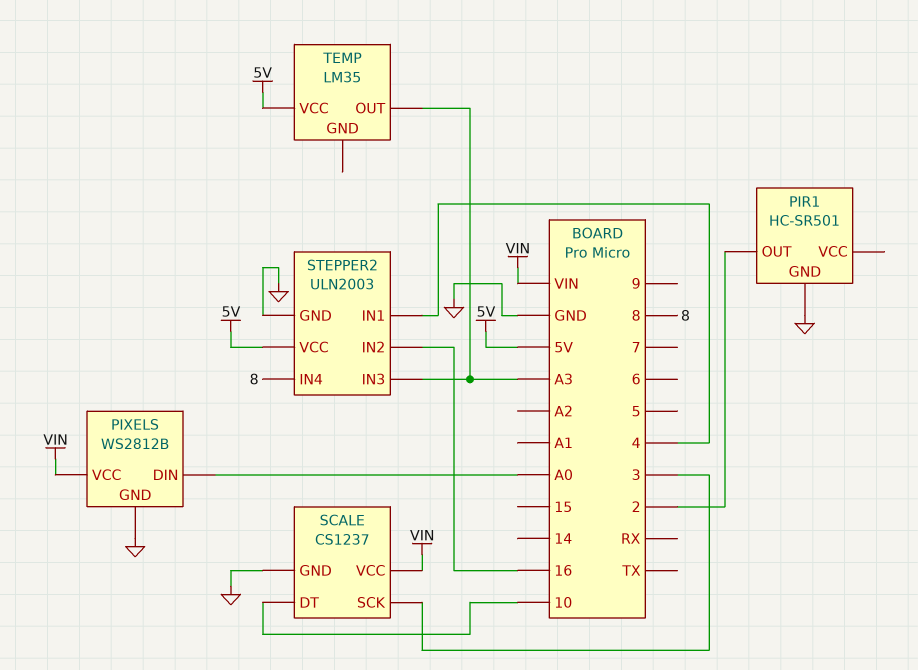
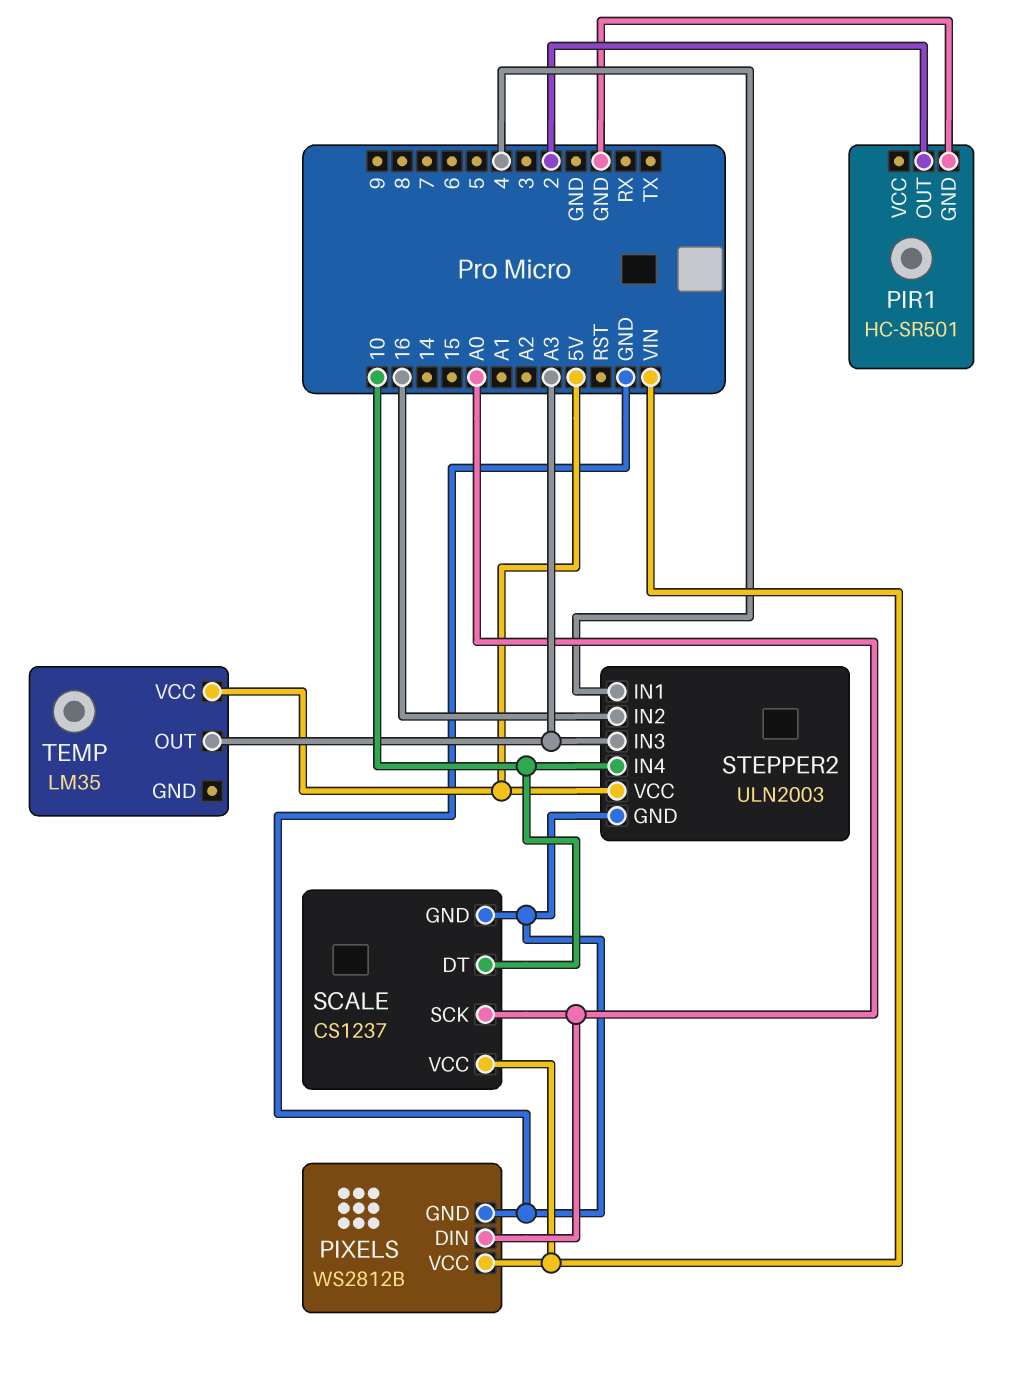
SCALE pin SCK: 3 -> A0
STEPPER2 pin IN4: 8 -> 10

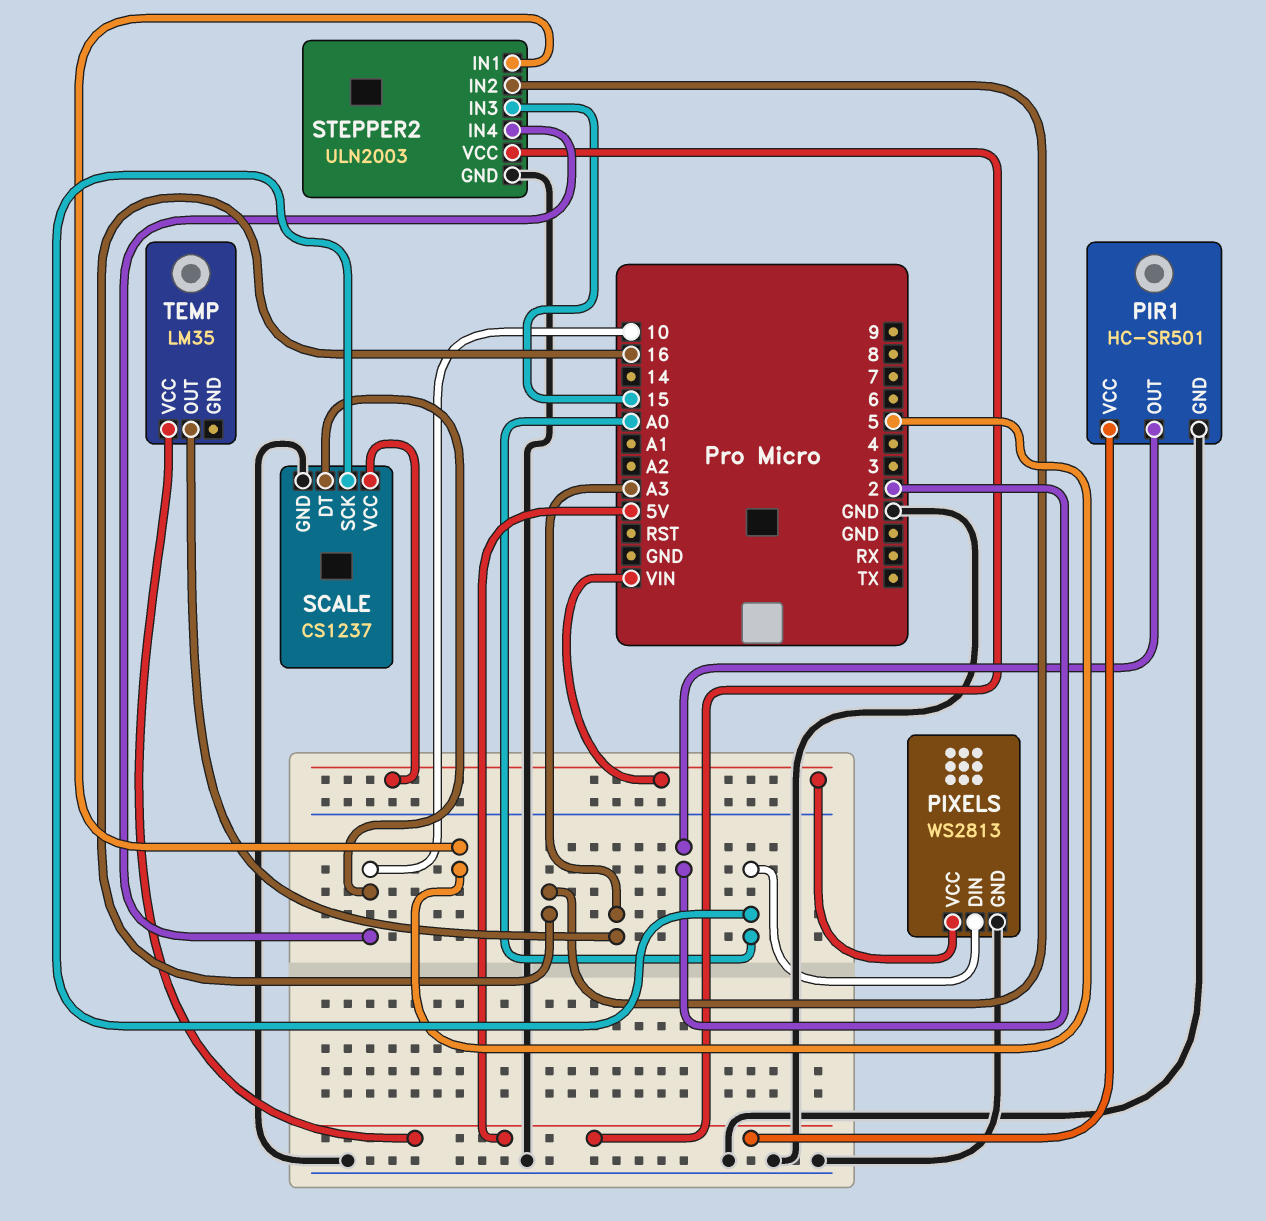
PIR1 pin VCC: none -> 5V
PIXELS: WS2812B -> WS2813
STEPPER2 pin IN1: 4 -> 5
STEPPER2 pin IN3: A3 -> 15

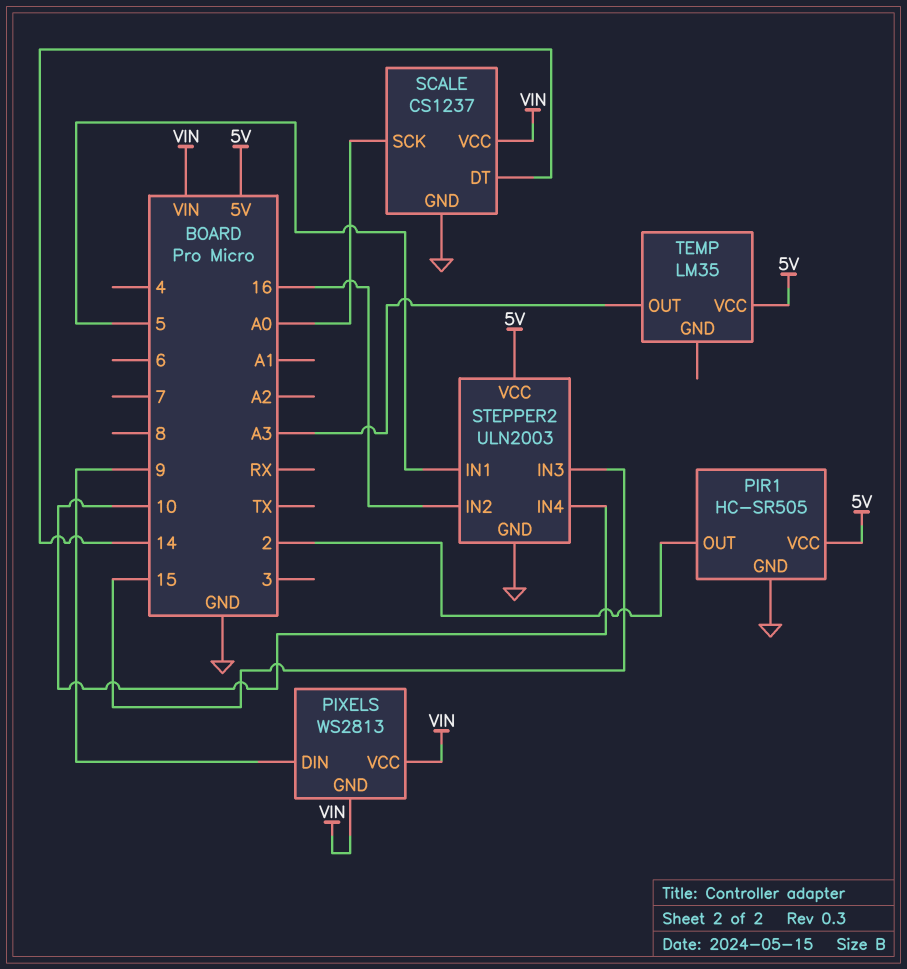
PIR1: HC-SR501 -> HC-SR505
PIXELS pin DIN: A0 -> 9
PIXELS pin GND: GND -> VIN
SCALE pin DT: 10 -> 14

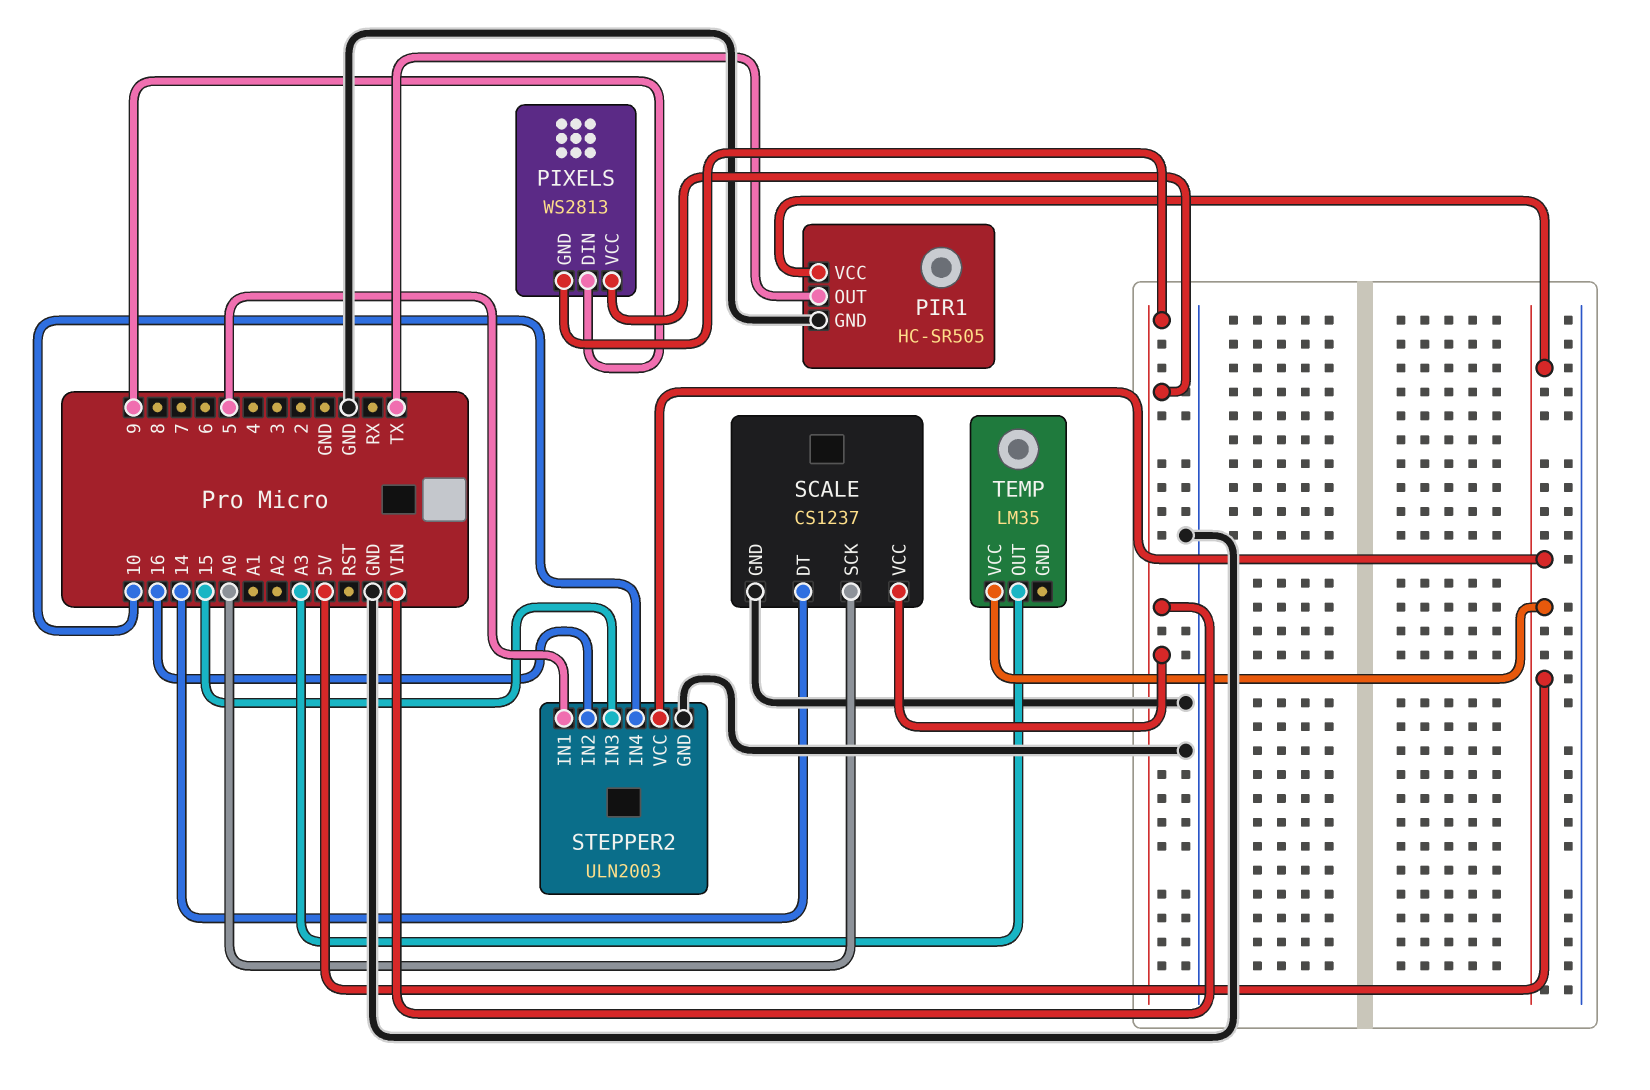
PIR1 pin OUT: 2 -> TX

